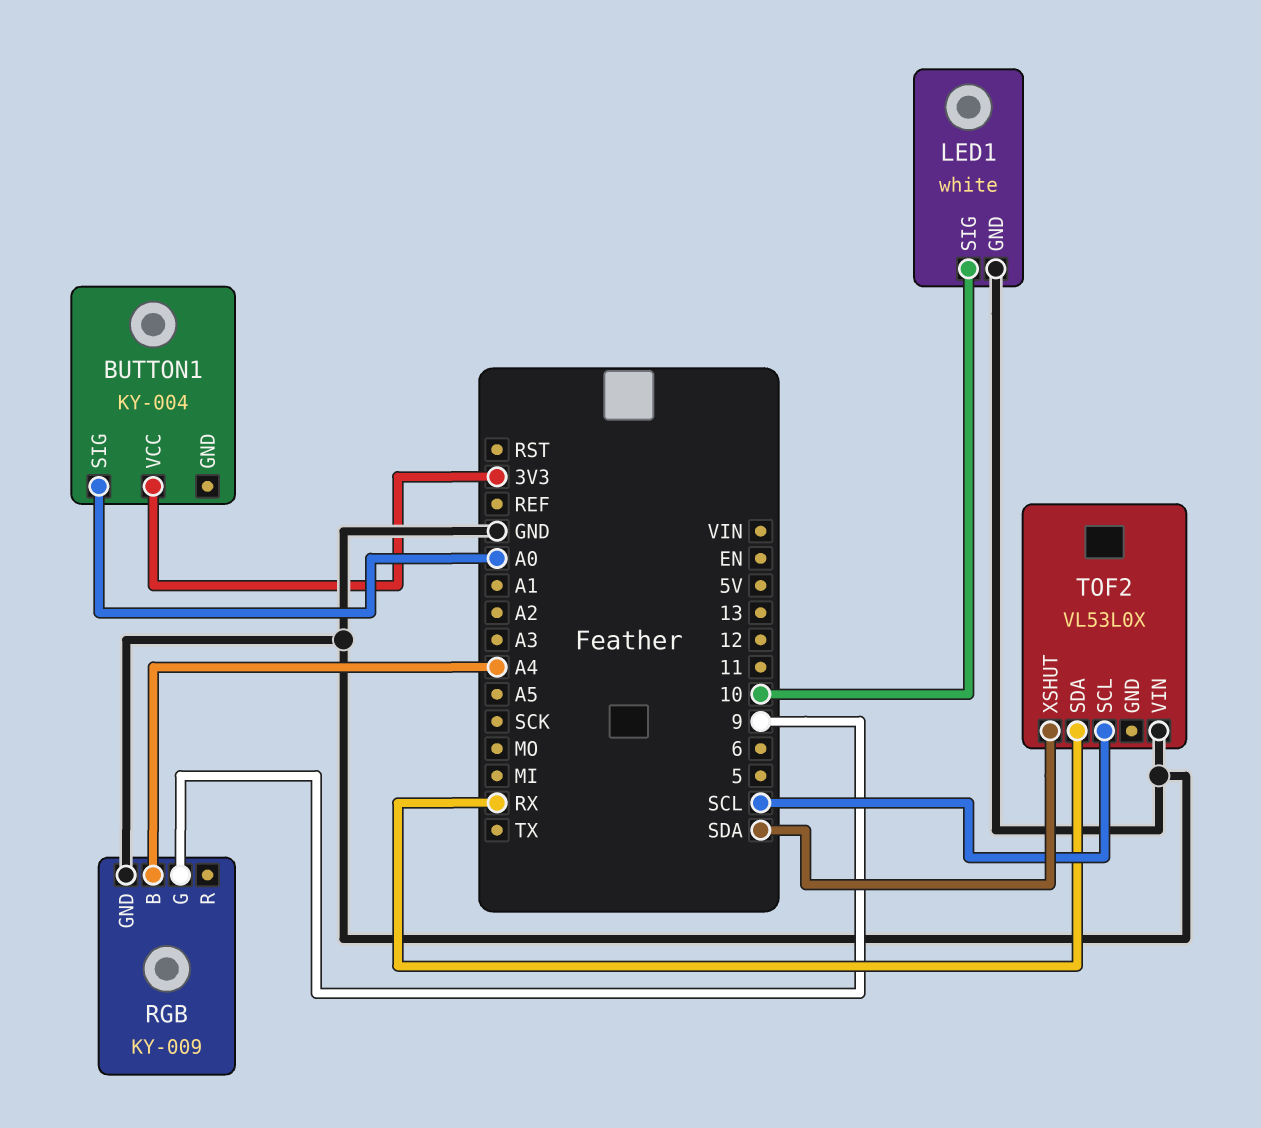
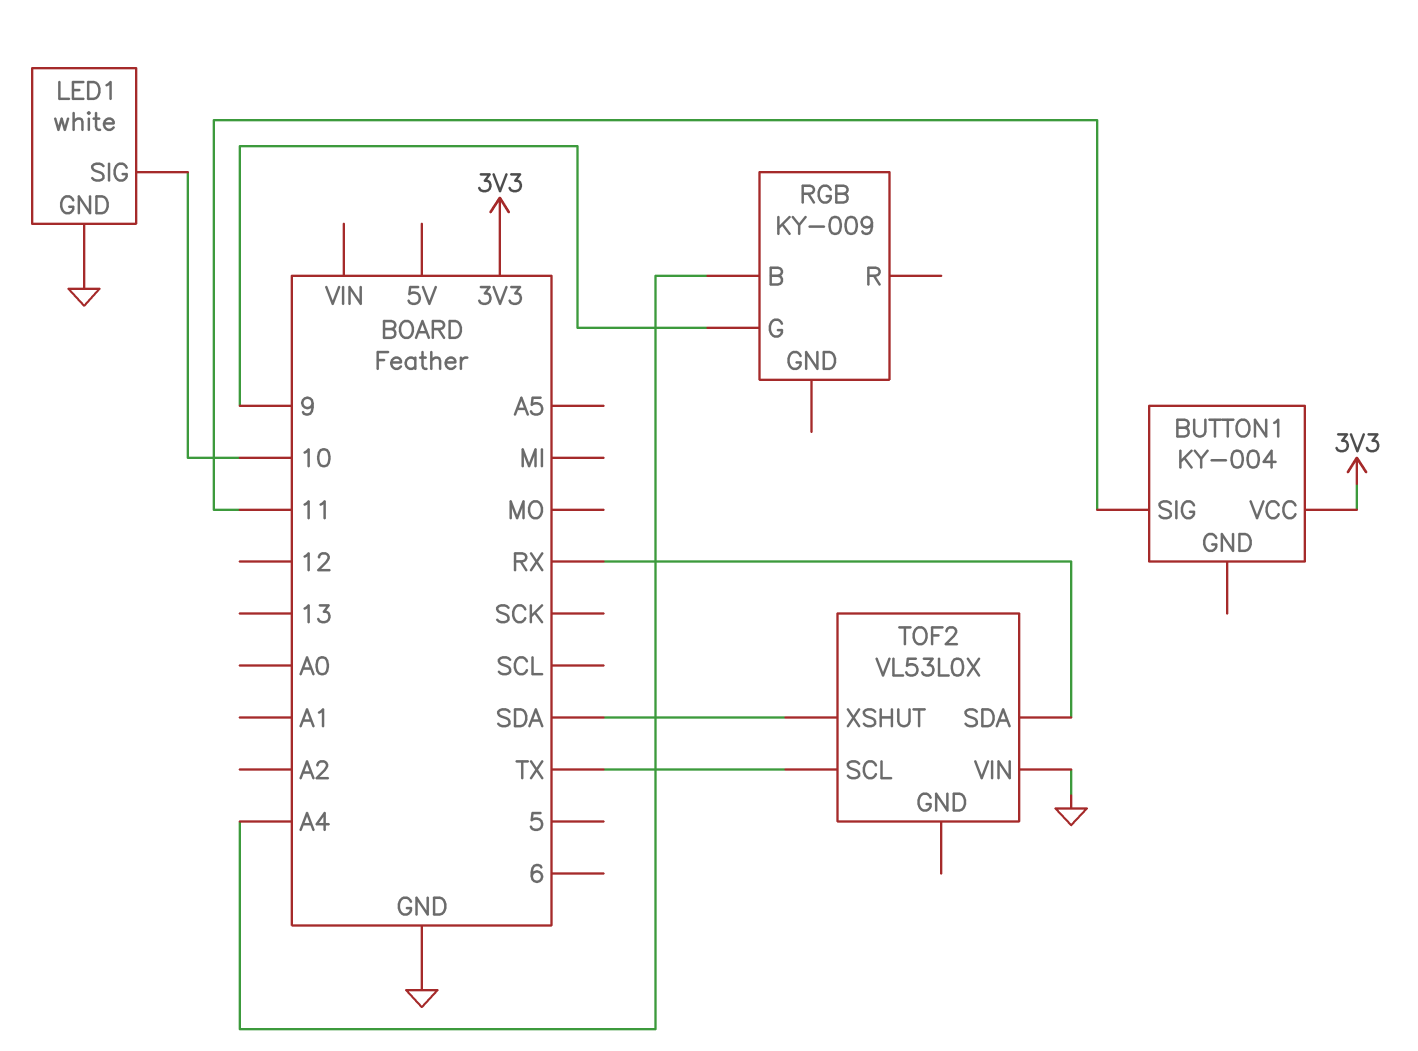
BUTTON1 pin SIG: A0 -> 11
RGB pin GND: GND -> none
TOF2 pin SCL: SCL -> TX

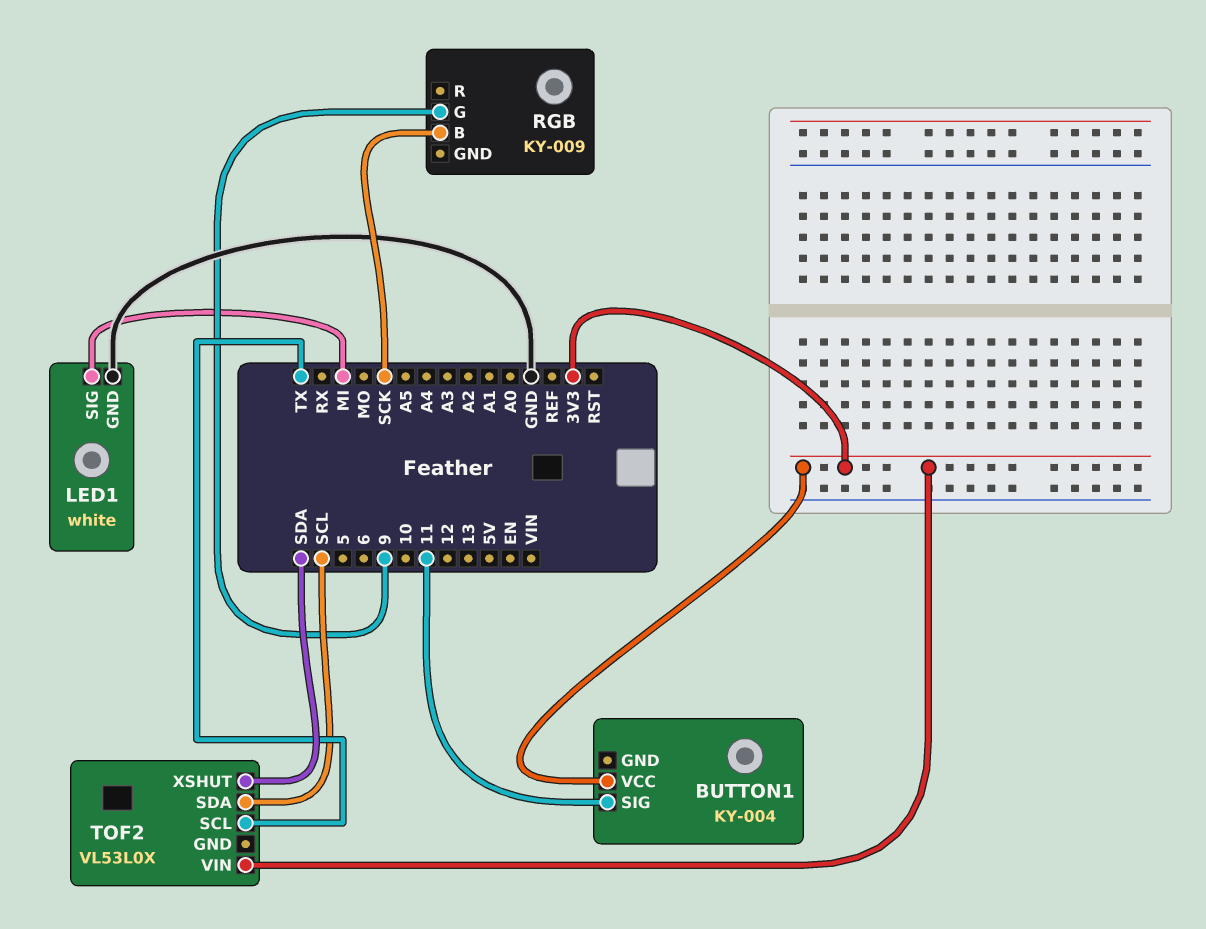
LED1 pin SIG: 10 -> MI
RGB pin B: A4 -> SCK
TOF2 pin SDA: RX -> SCL
TOF2 pin VIN: GND -> 3V3

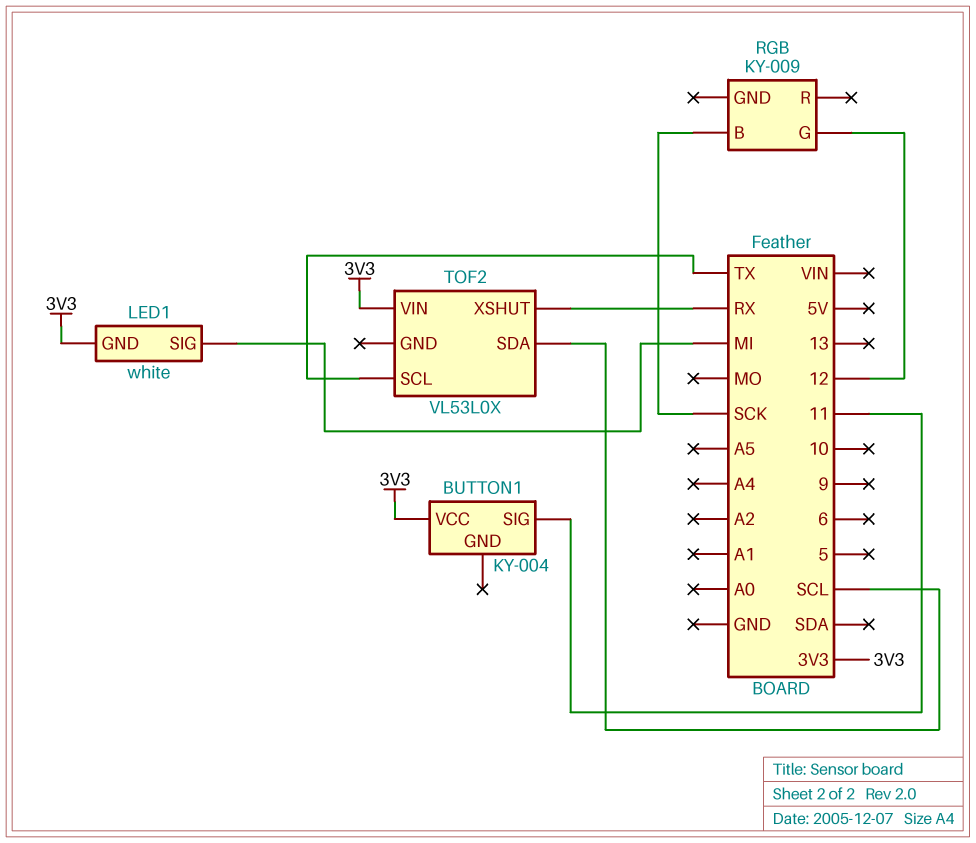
LED1 pin GND: GND -> 3V3
RGB pin G: 9 -> 12
TOF2 pin XSHUT: SDA -> RX

